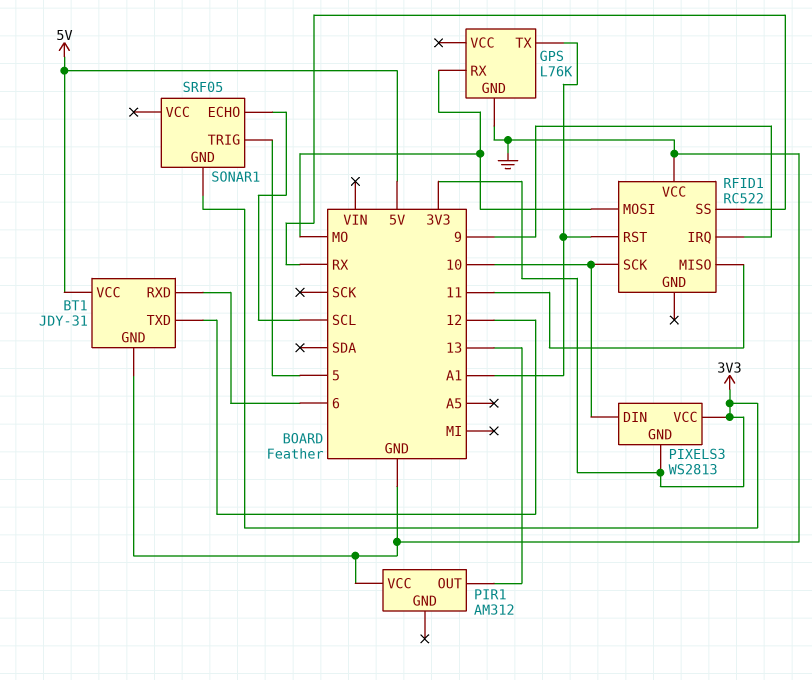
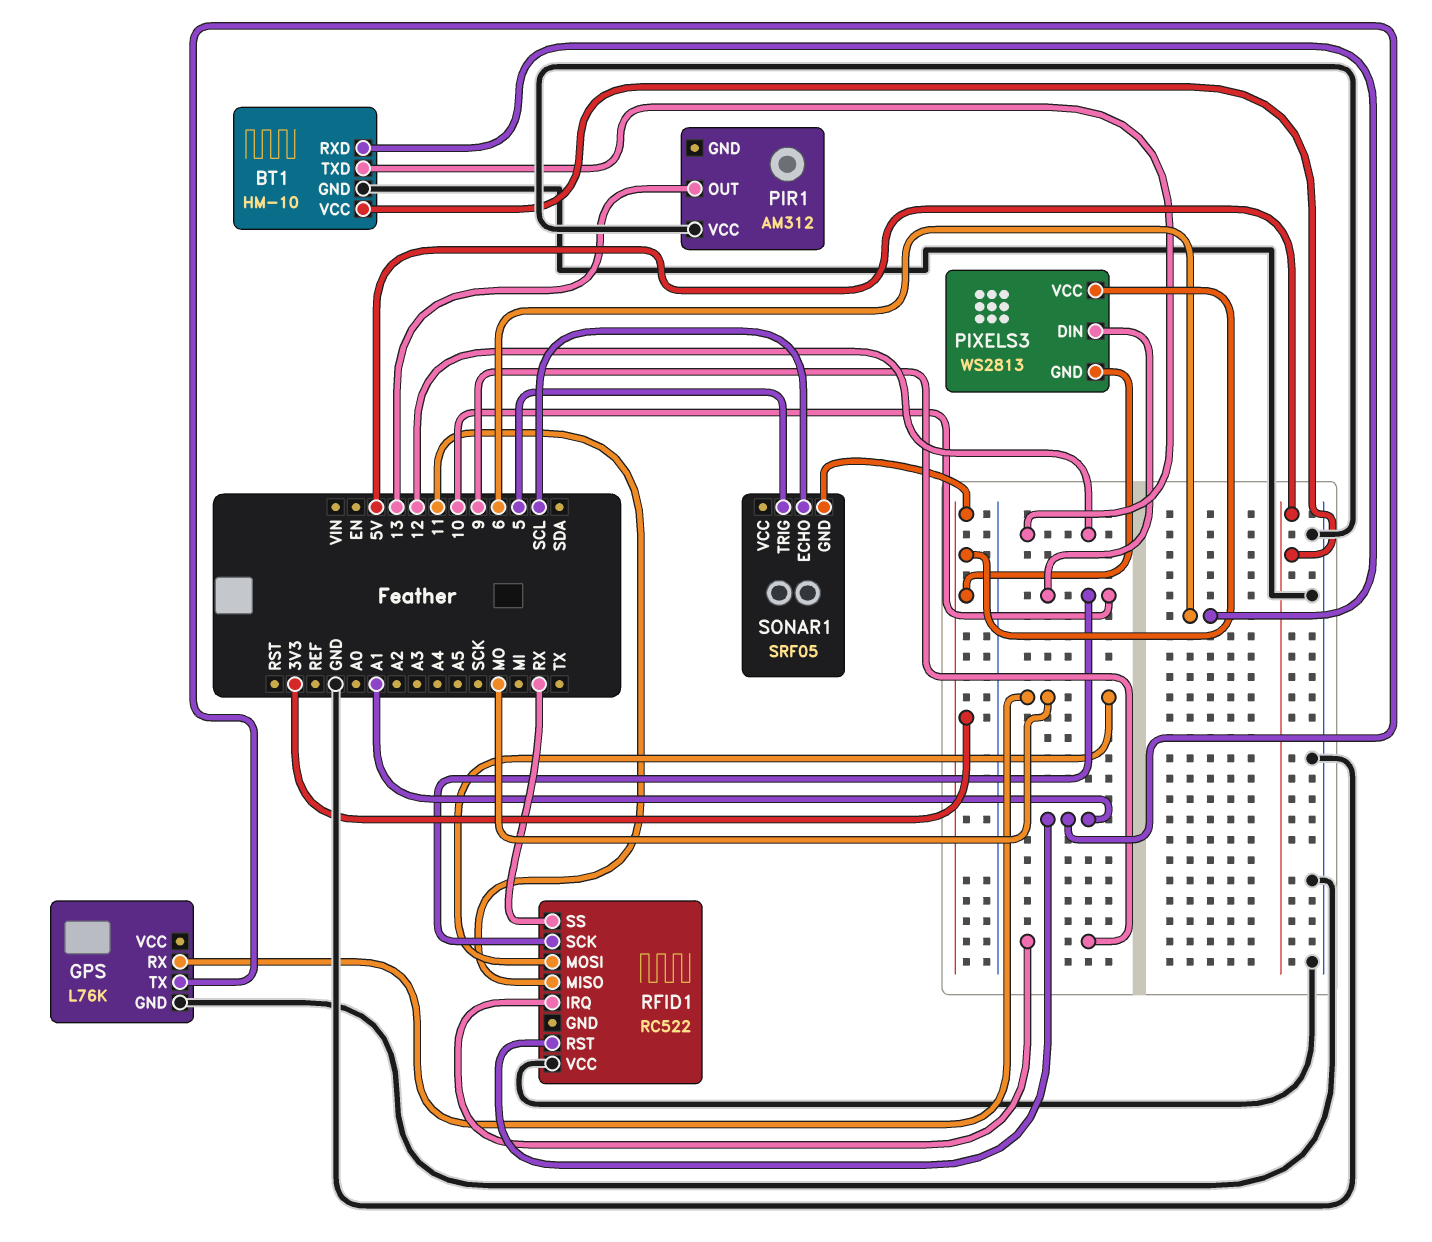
BT1: JDY-31 -> HM-10

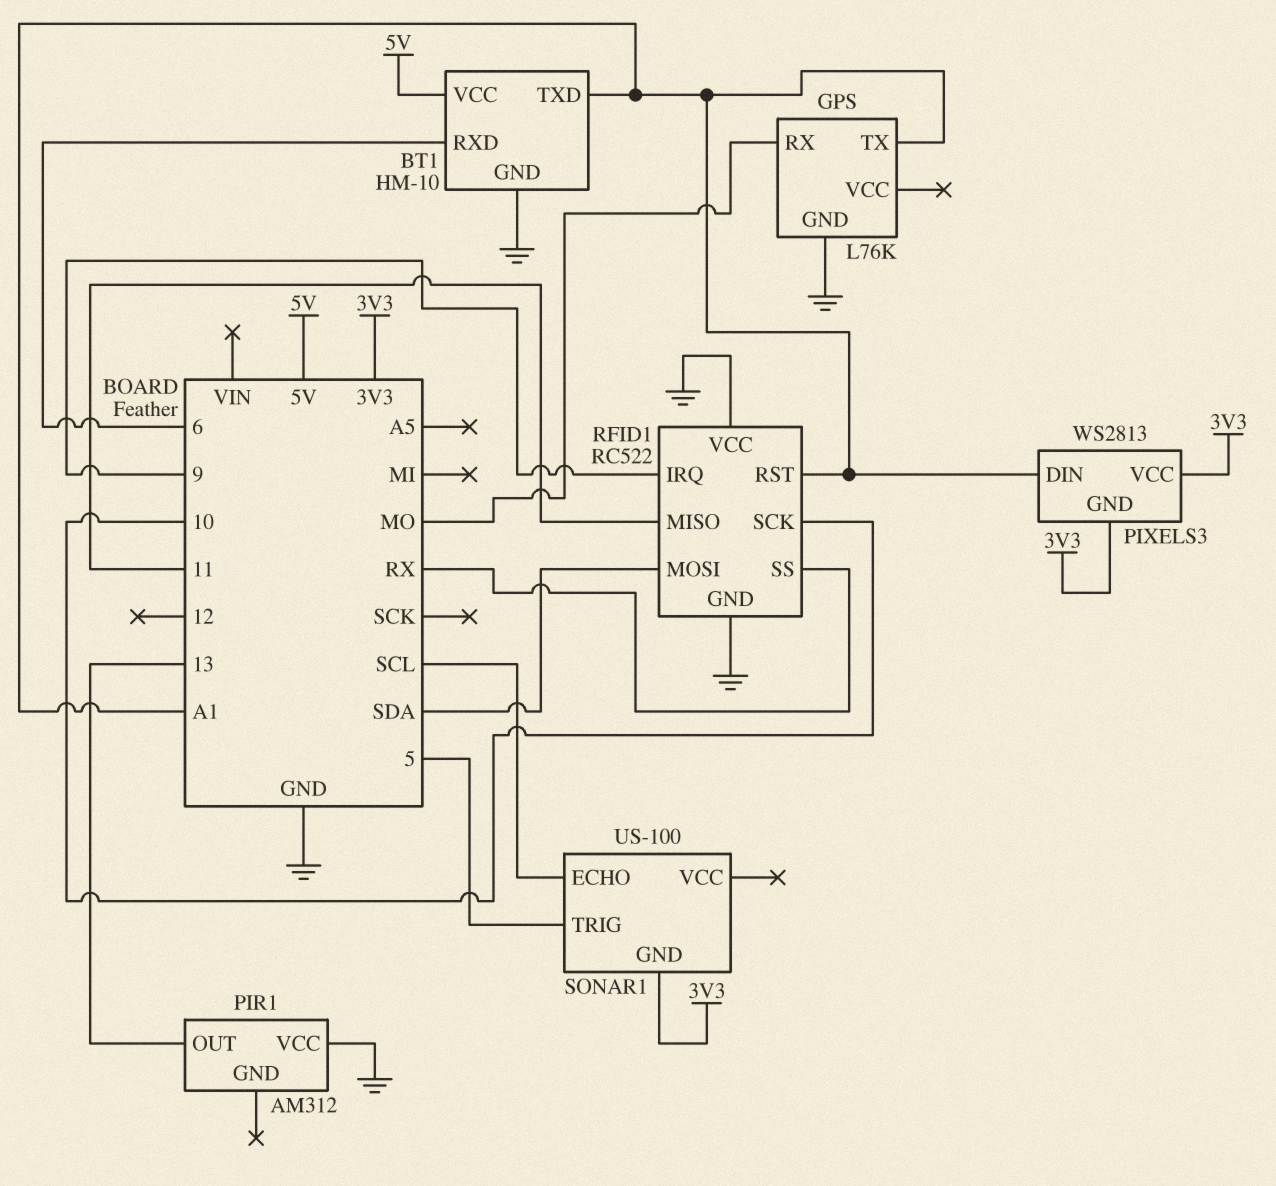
BT1 pin TXD: 12 -> A1
PIXELS3 pin DIN: 10 -> A1
RFID1 pin GND: none -> GND
RFID1 pin MOSI: MO -> SDA
SONAR1: SRF05 -> US-100

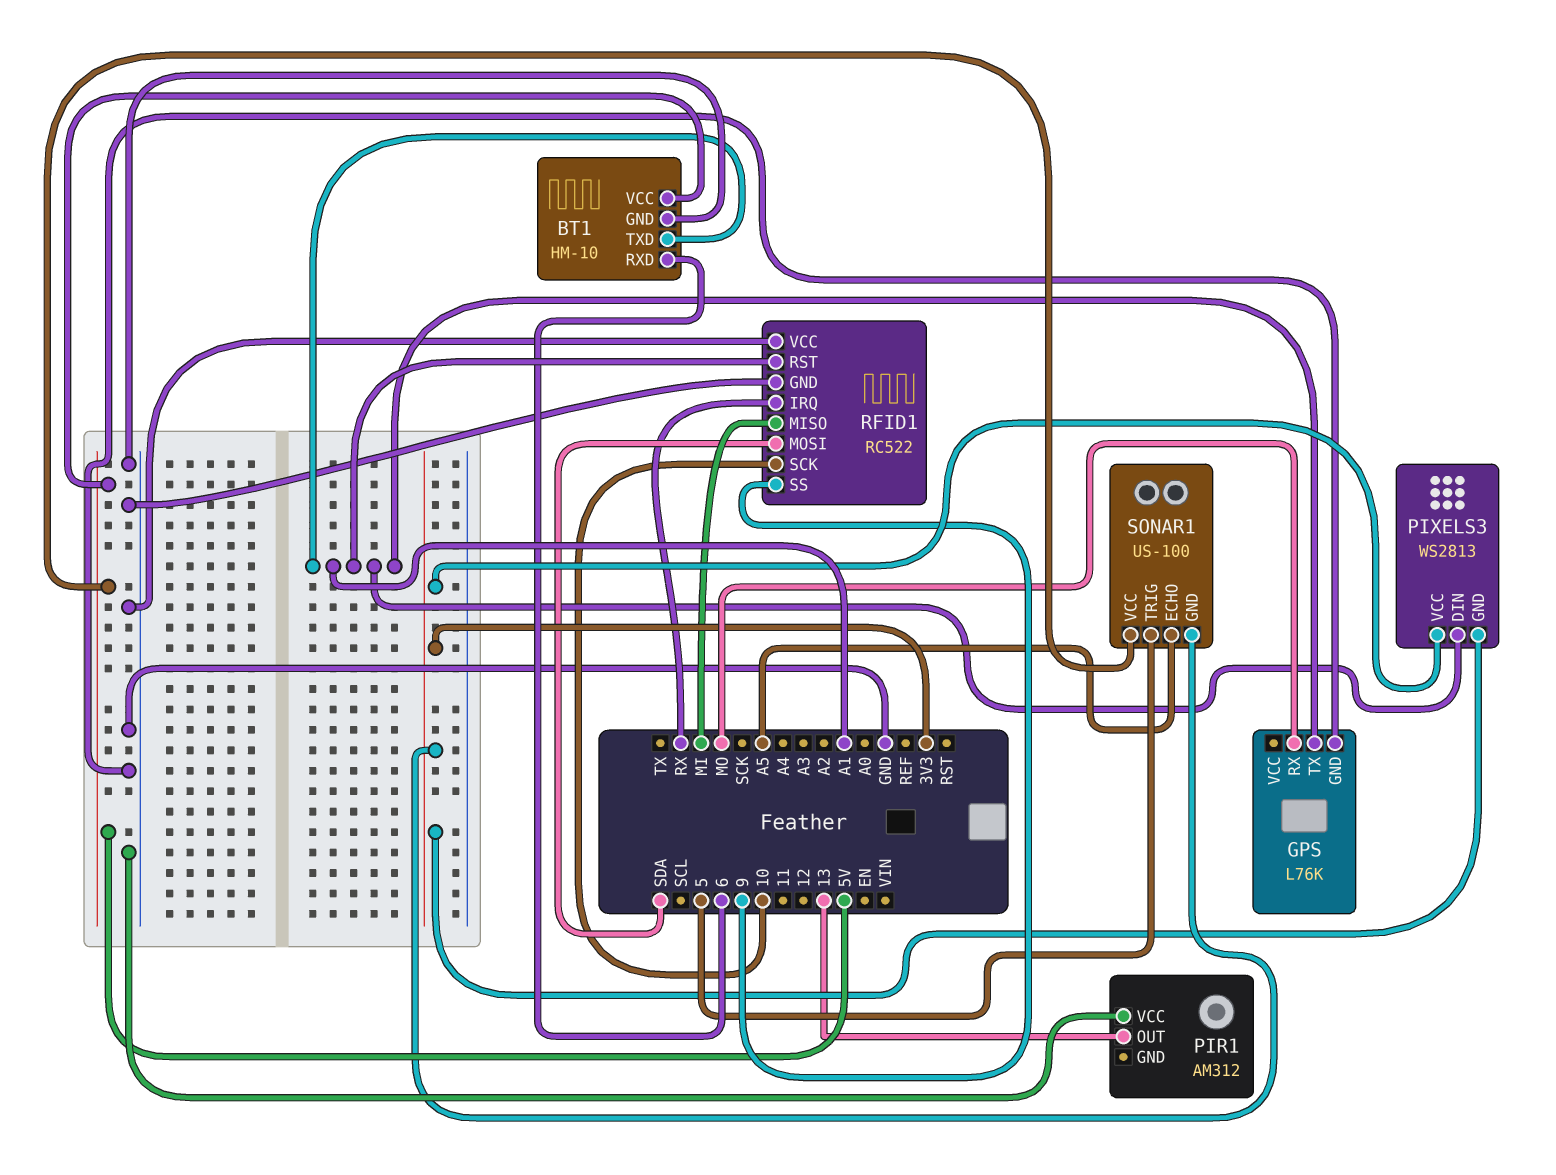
RFID1 pin IRQ: 9 -> RX
RFID1 pin MISO: 11 -> MI
RFID1 pin SS: RX -> 9
SONAR1 pin ECHO: SCL -> A5
SONAR1 pin VCC: none -> 5V

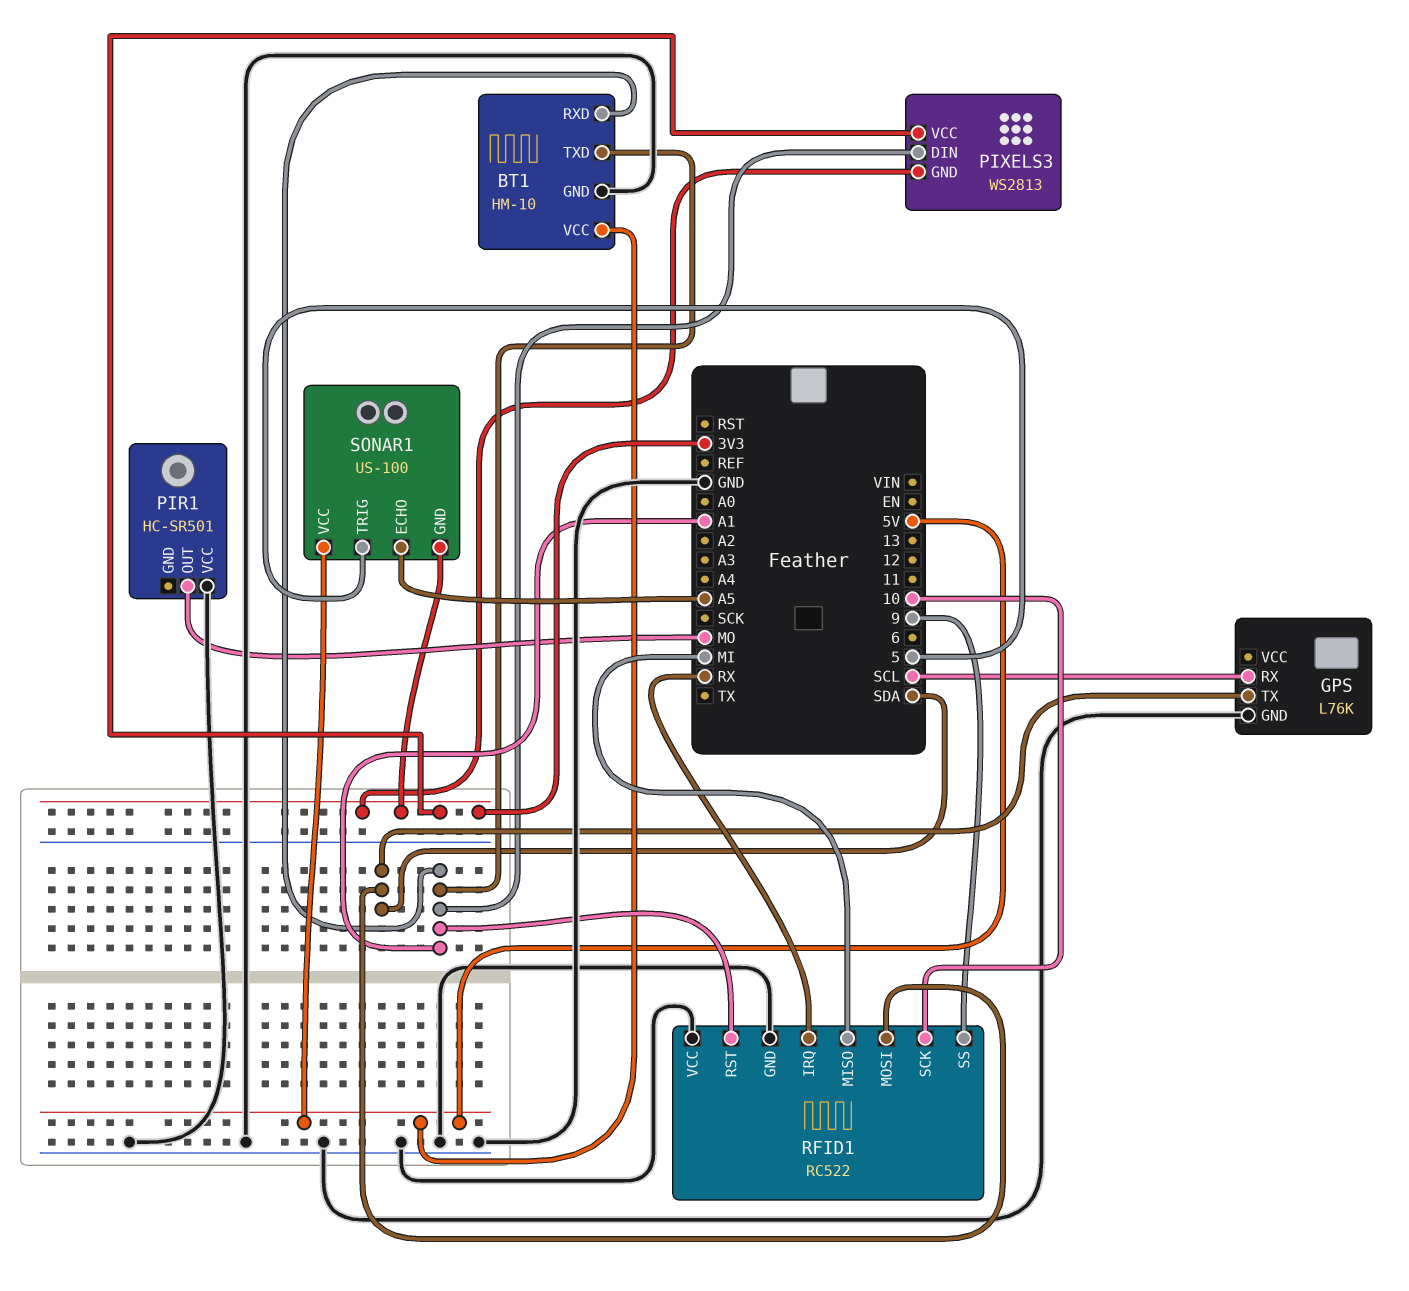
BT1 pin RXD: 6 -> A1
GPS pin RX: MO -> SCL
GPS pin TX: A1 -> SDA
PIR1: AM312 -> HC-SR501
PIR1 pin OUT: 13 -> MO

